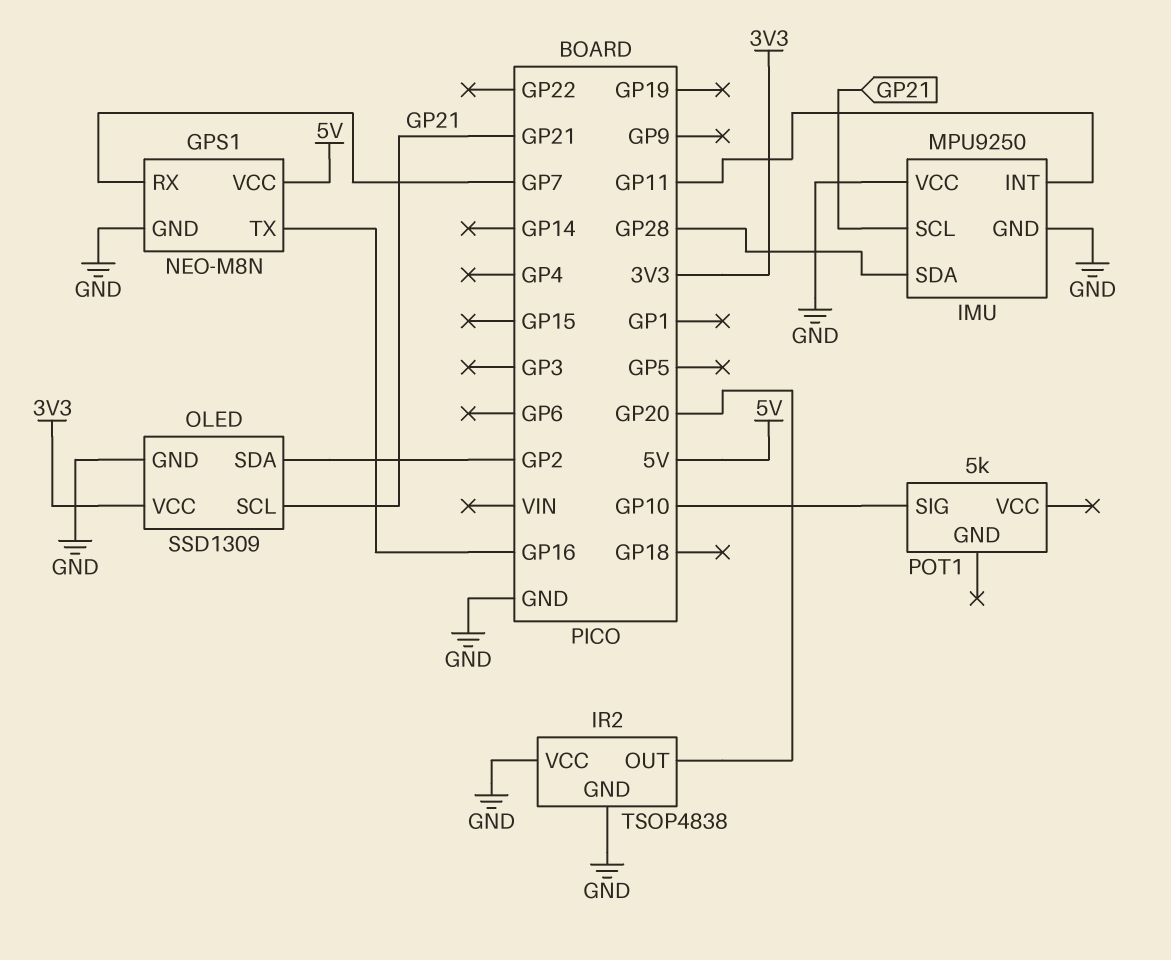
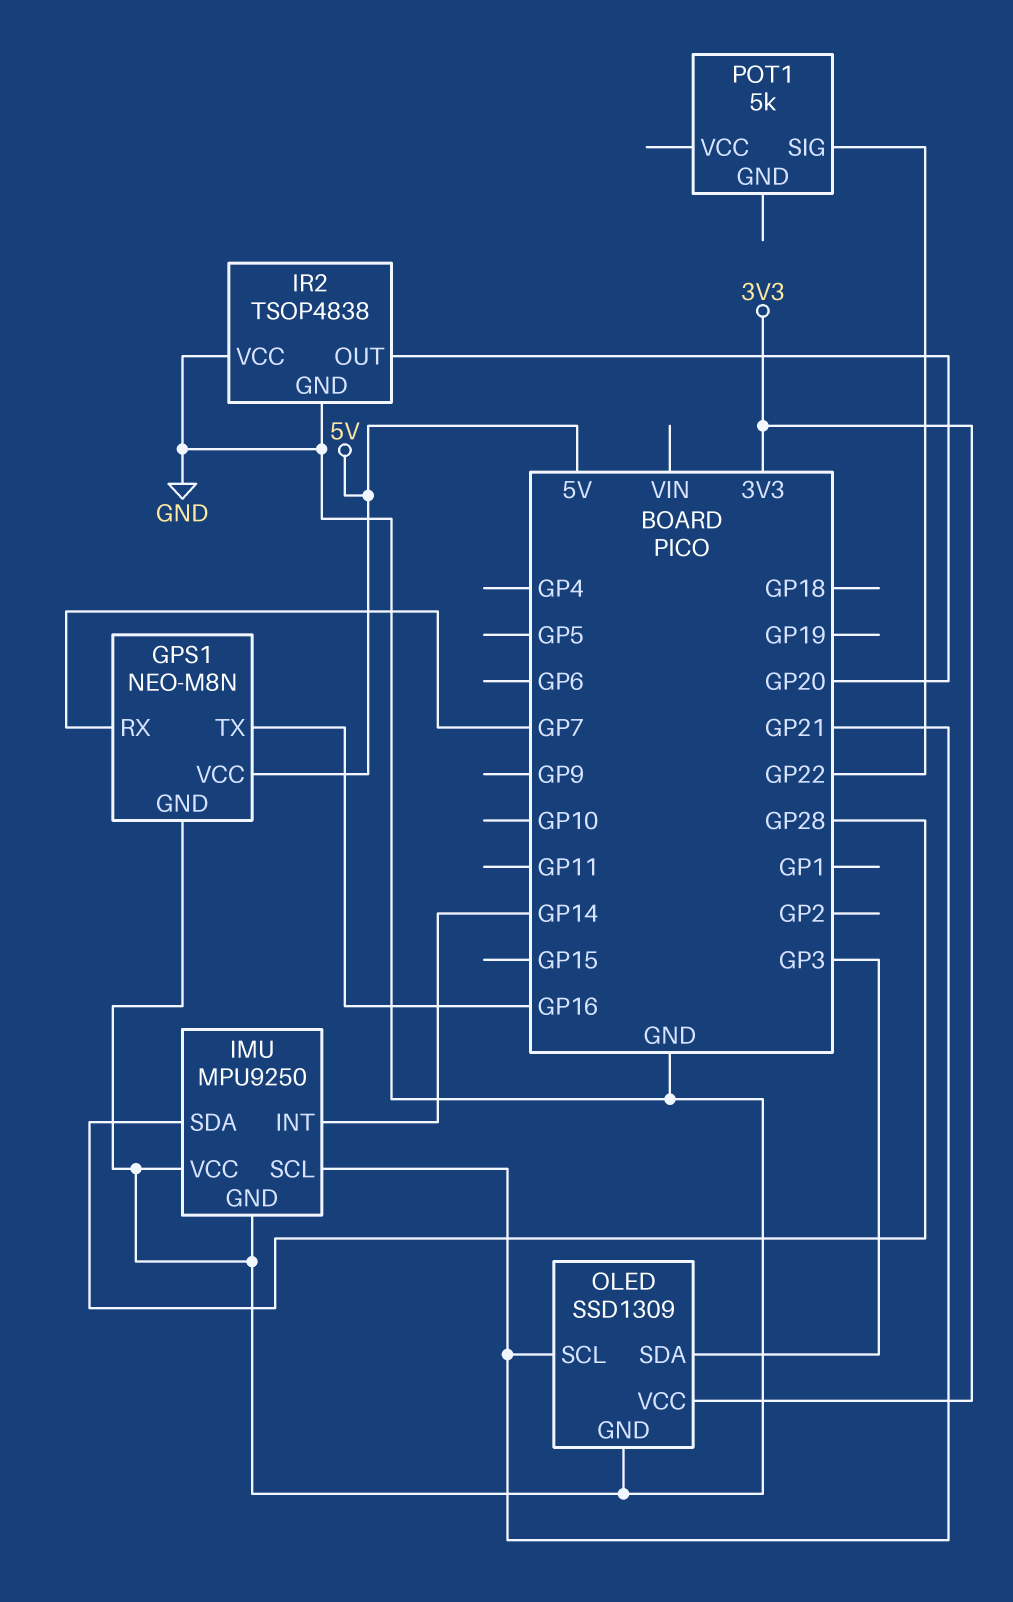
IMU pin INT: GP11 -> GP14
OLED pin SDA: GP2 -> GP3
POT1 pin SIG: GP10 -> GP22

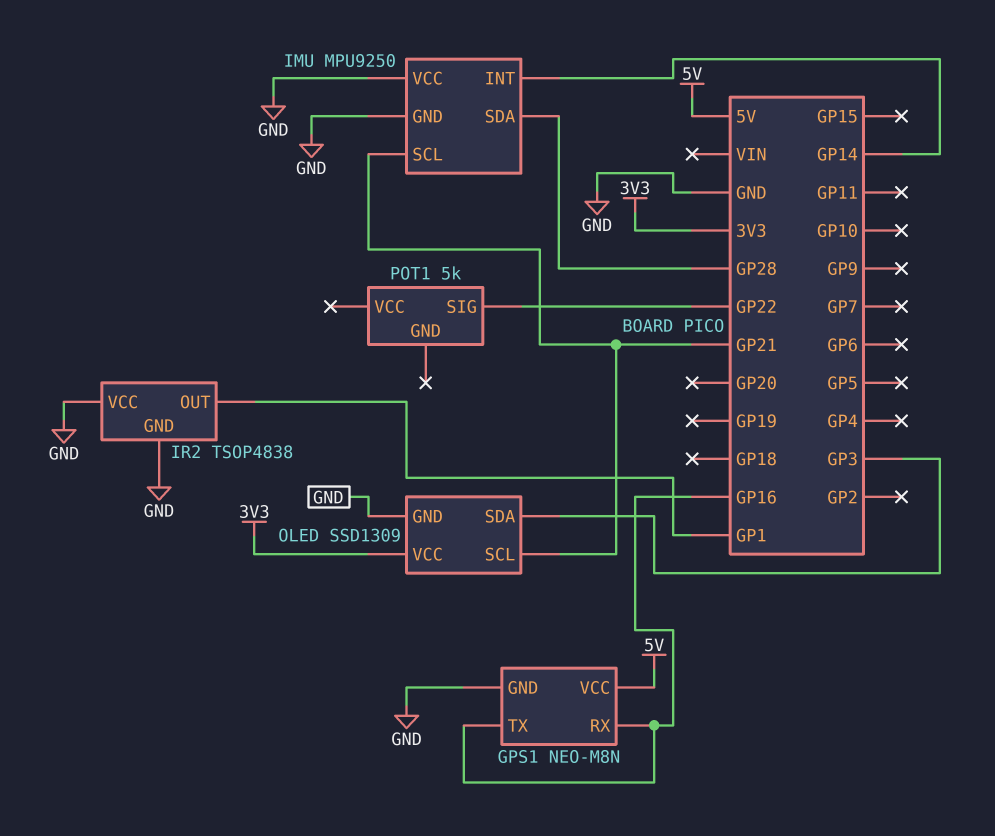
GPS1 pin RX: GP7 -> GP16
IR2 pin OUT: GP20 -> GP1

